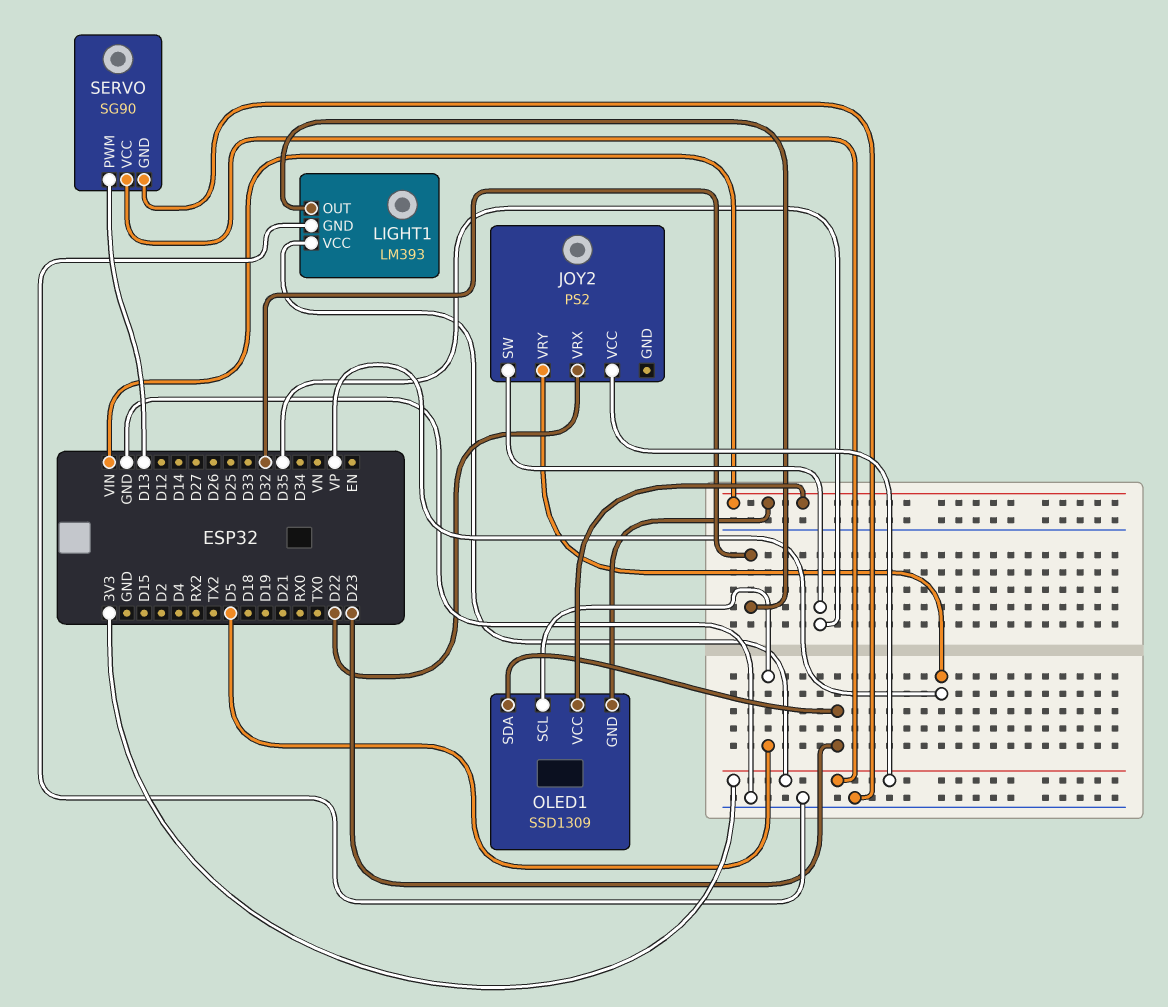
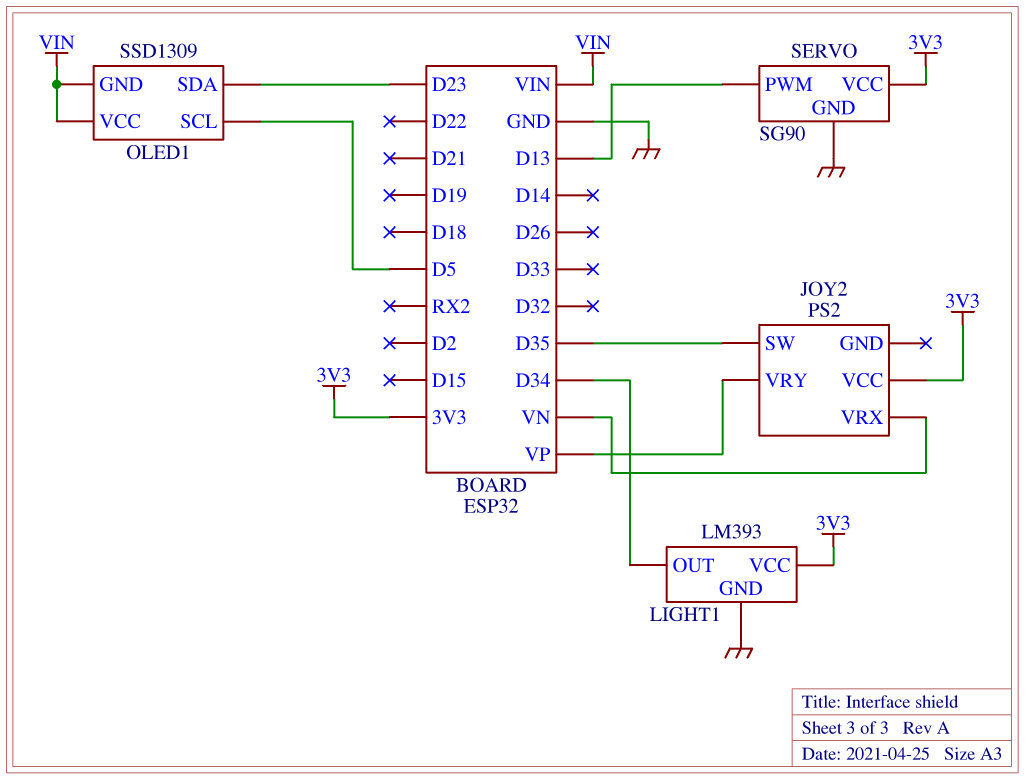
JOY2 pin VRX: D22 -> VN
LIGHT1 pin OUT: D32 -> D34

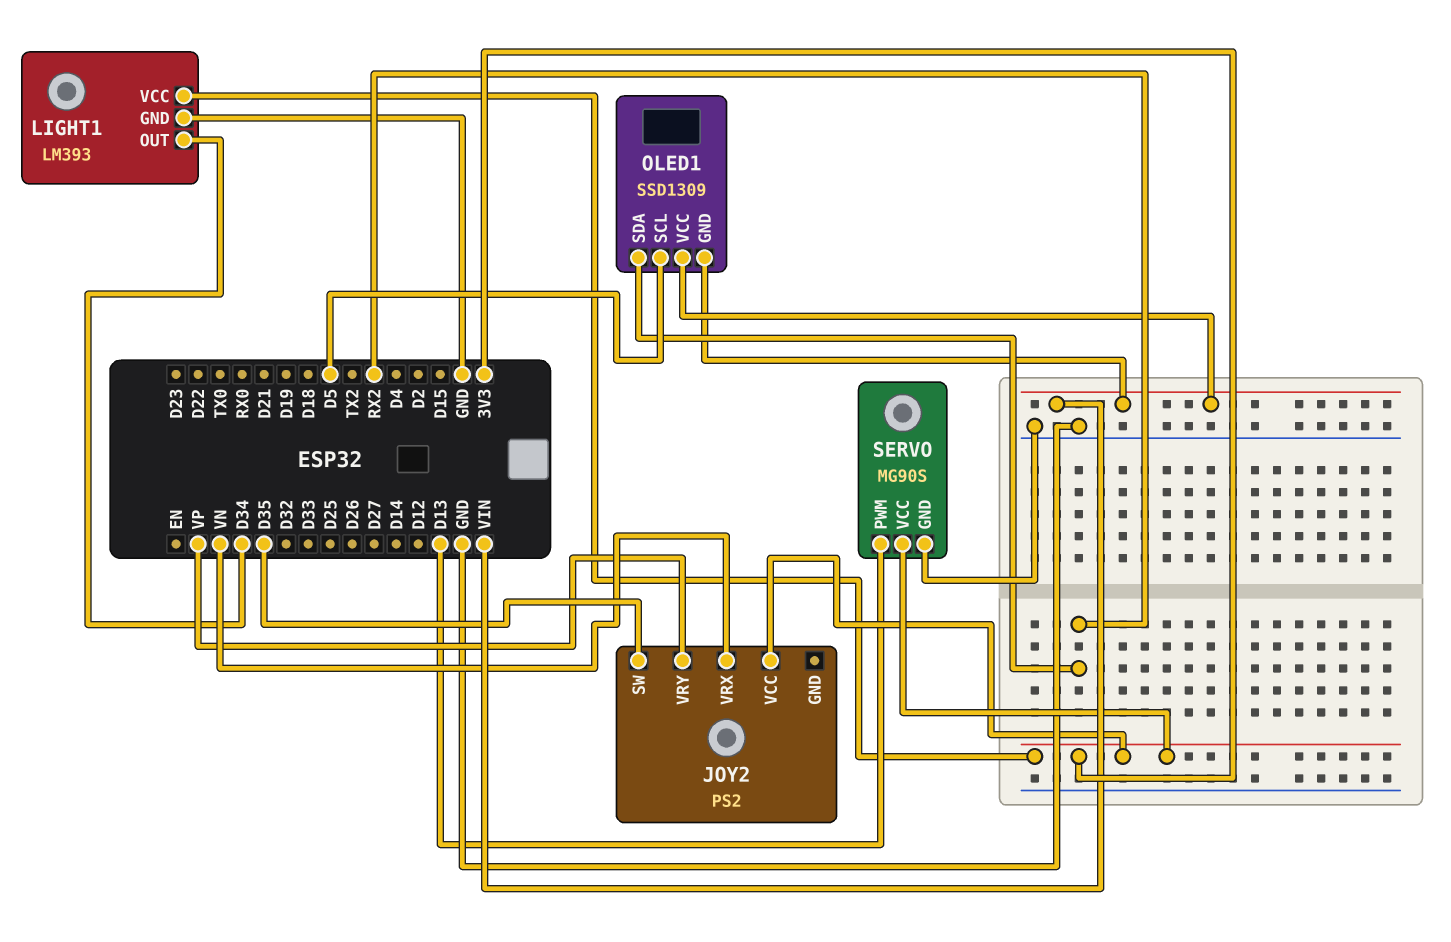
OLED1 pin SDA: D23 -> RX2
SERVO: SG90 -> MG90S

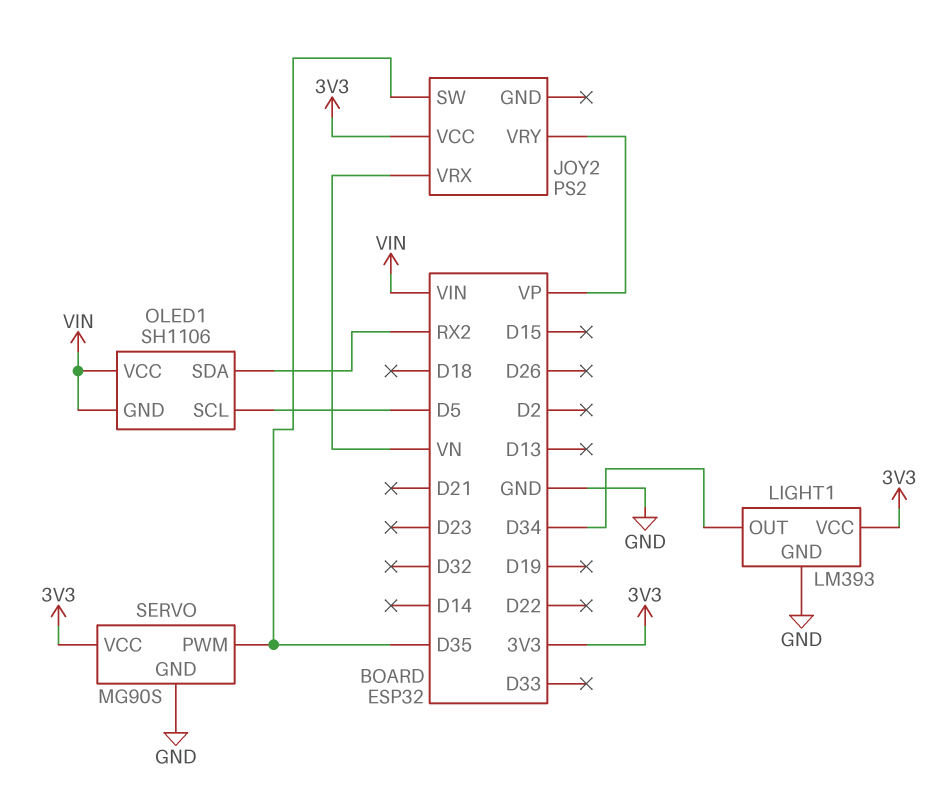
OLED1: SSD1309 -> SH1106
SERVO pin PWM: D13 -> D35

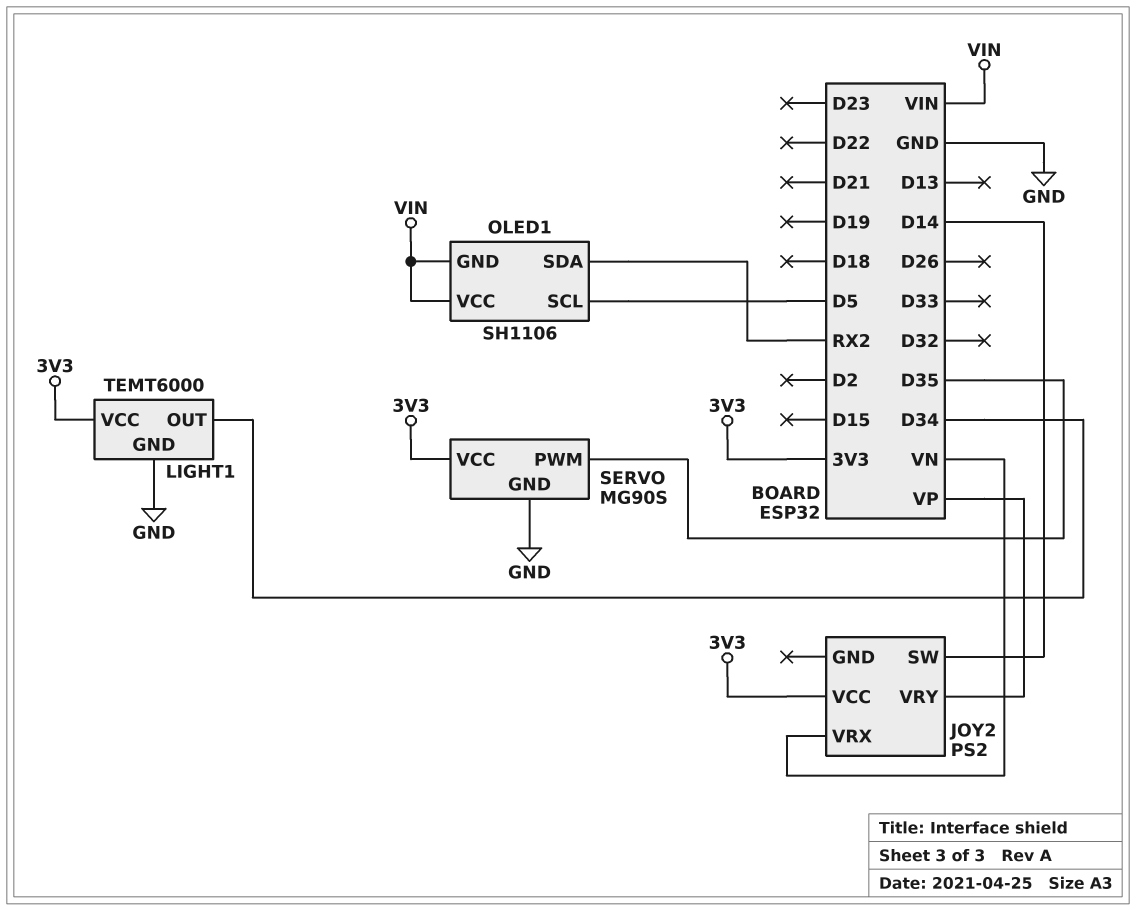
JOY2 pin SW: D35 -> D14
LIGHT1: LM393 -> TEMT6000

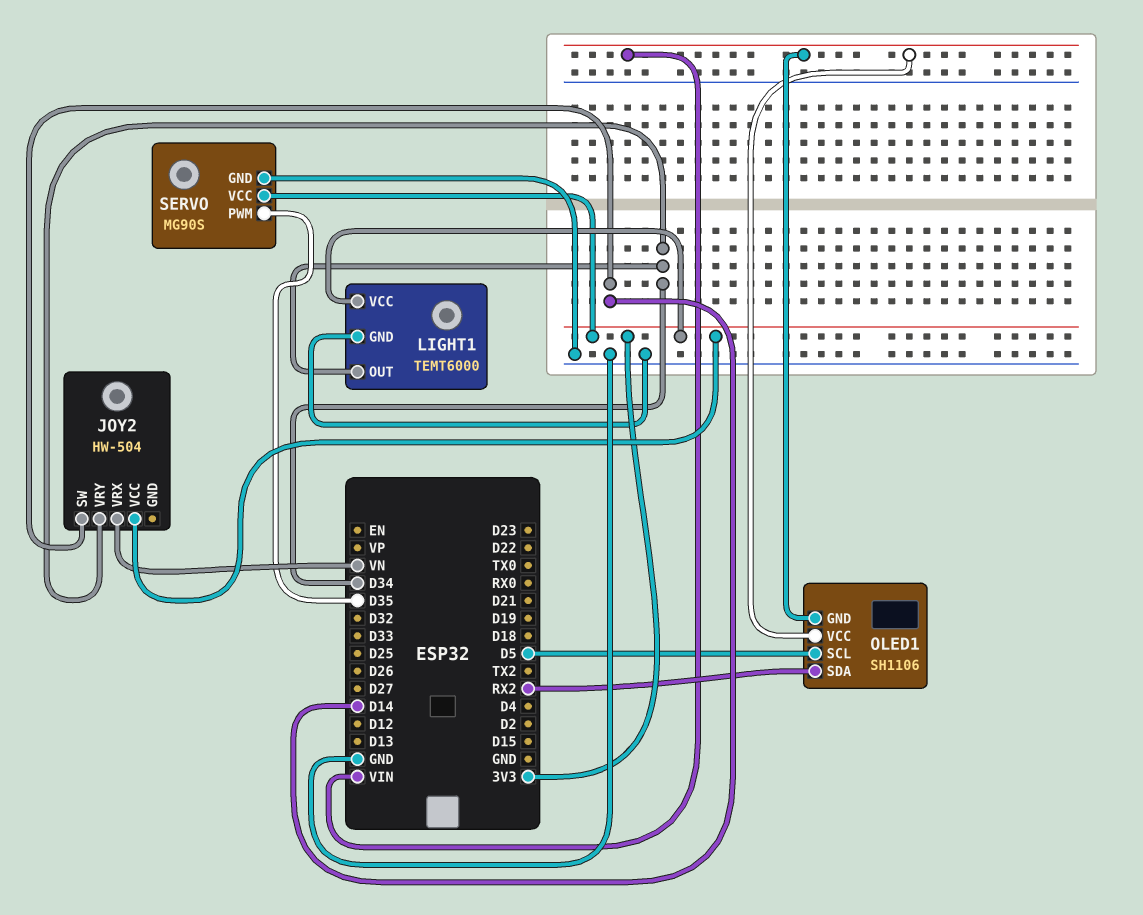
JOY2: PS2 -> HW-504
JOY2 pin VRY: VP -> D34

